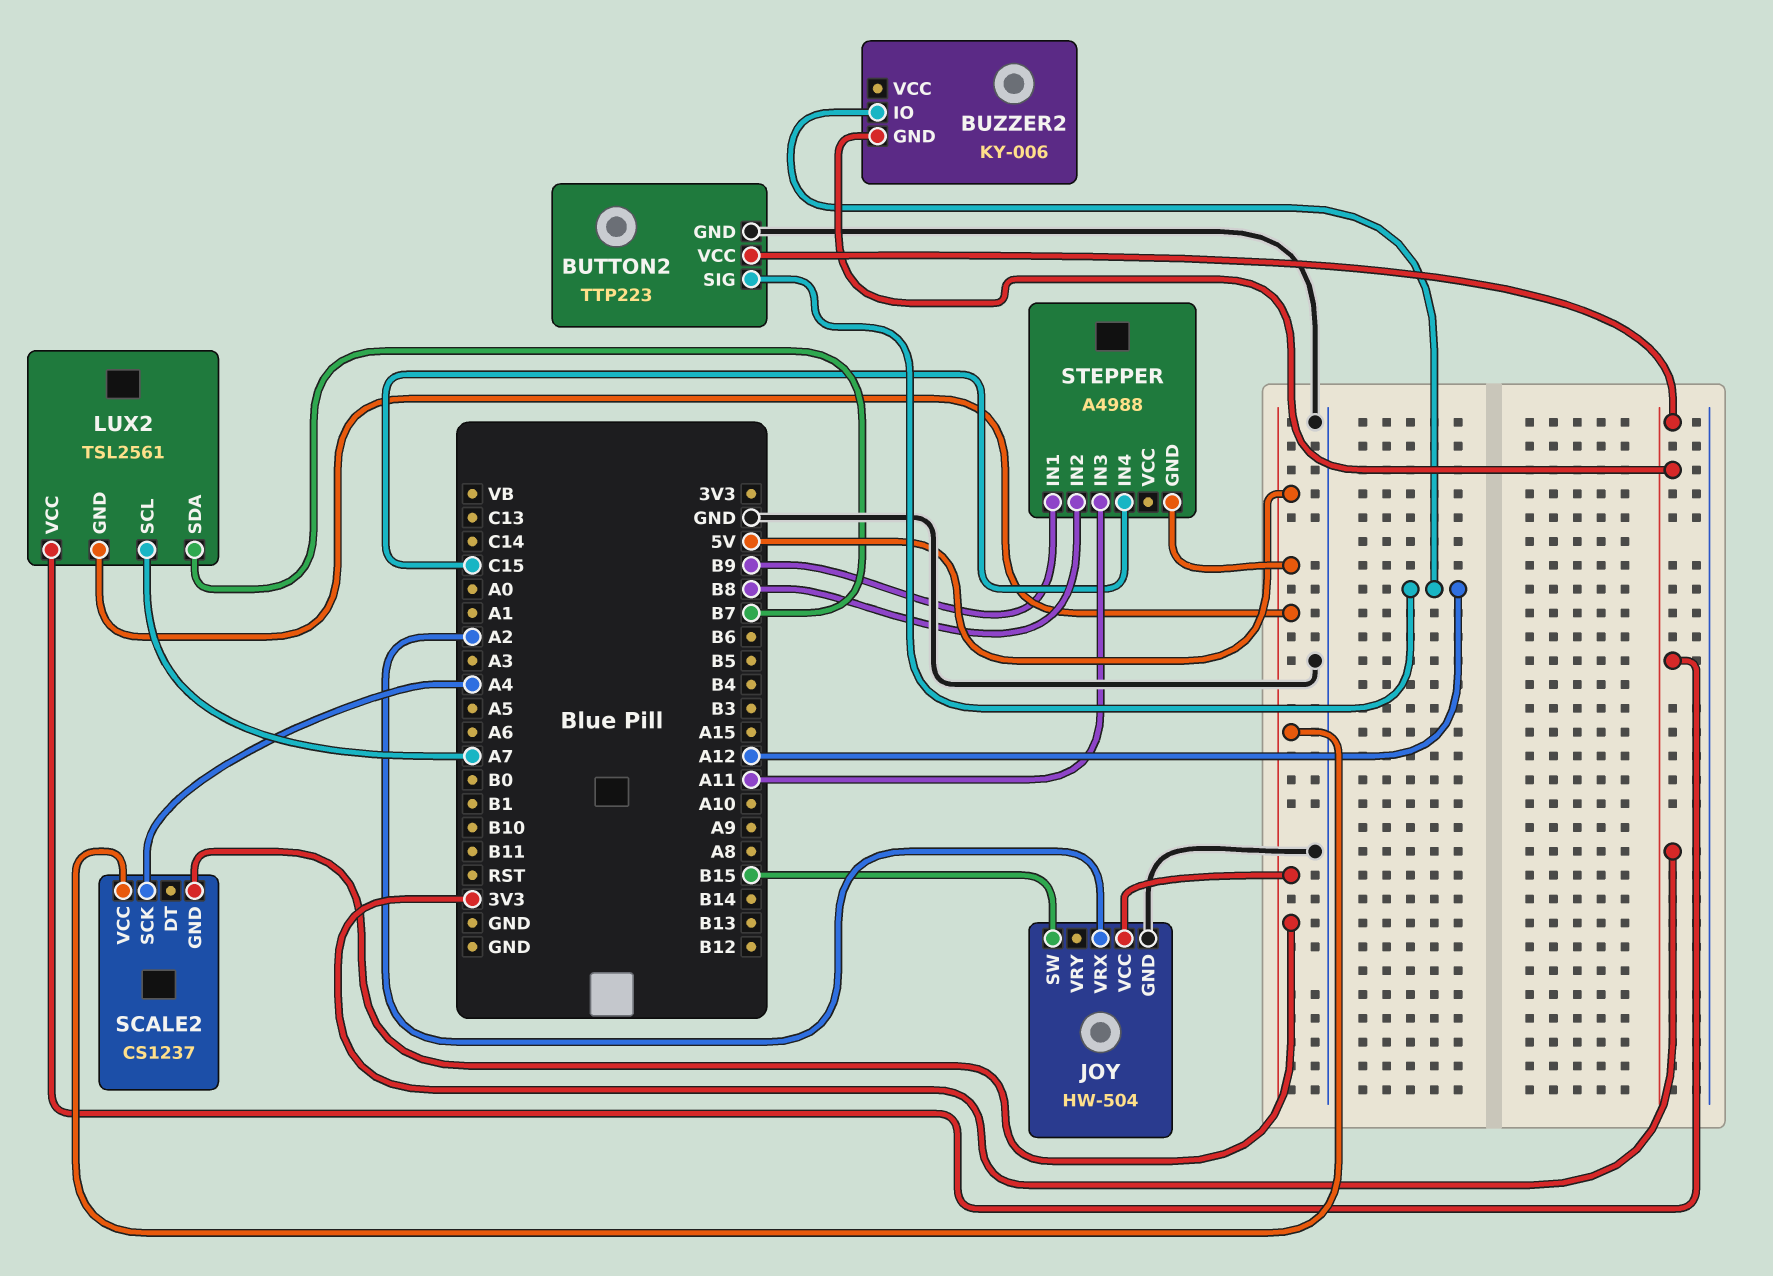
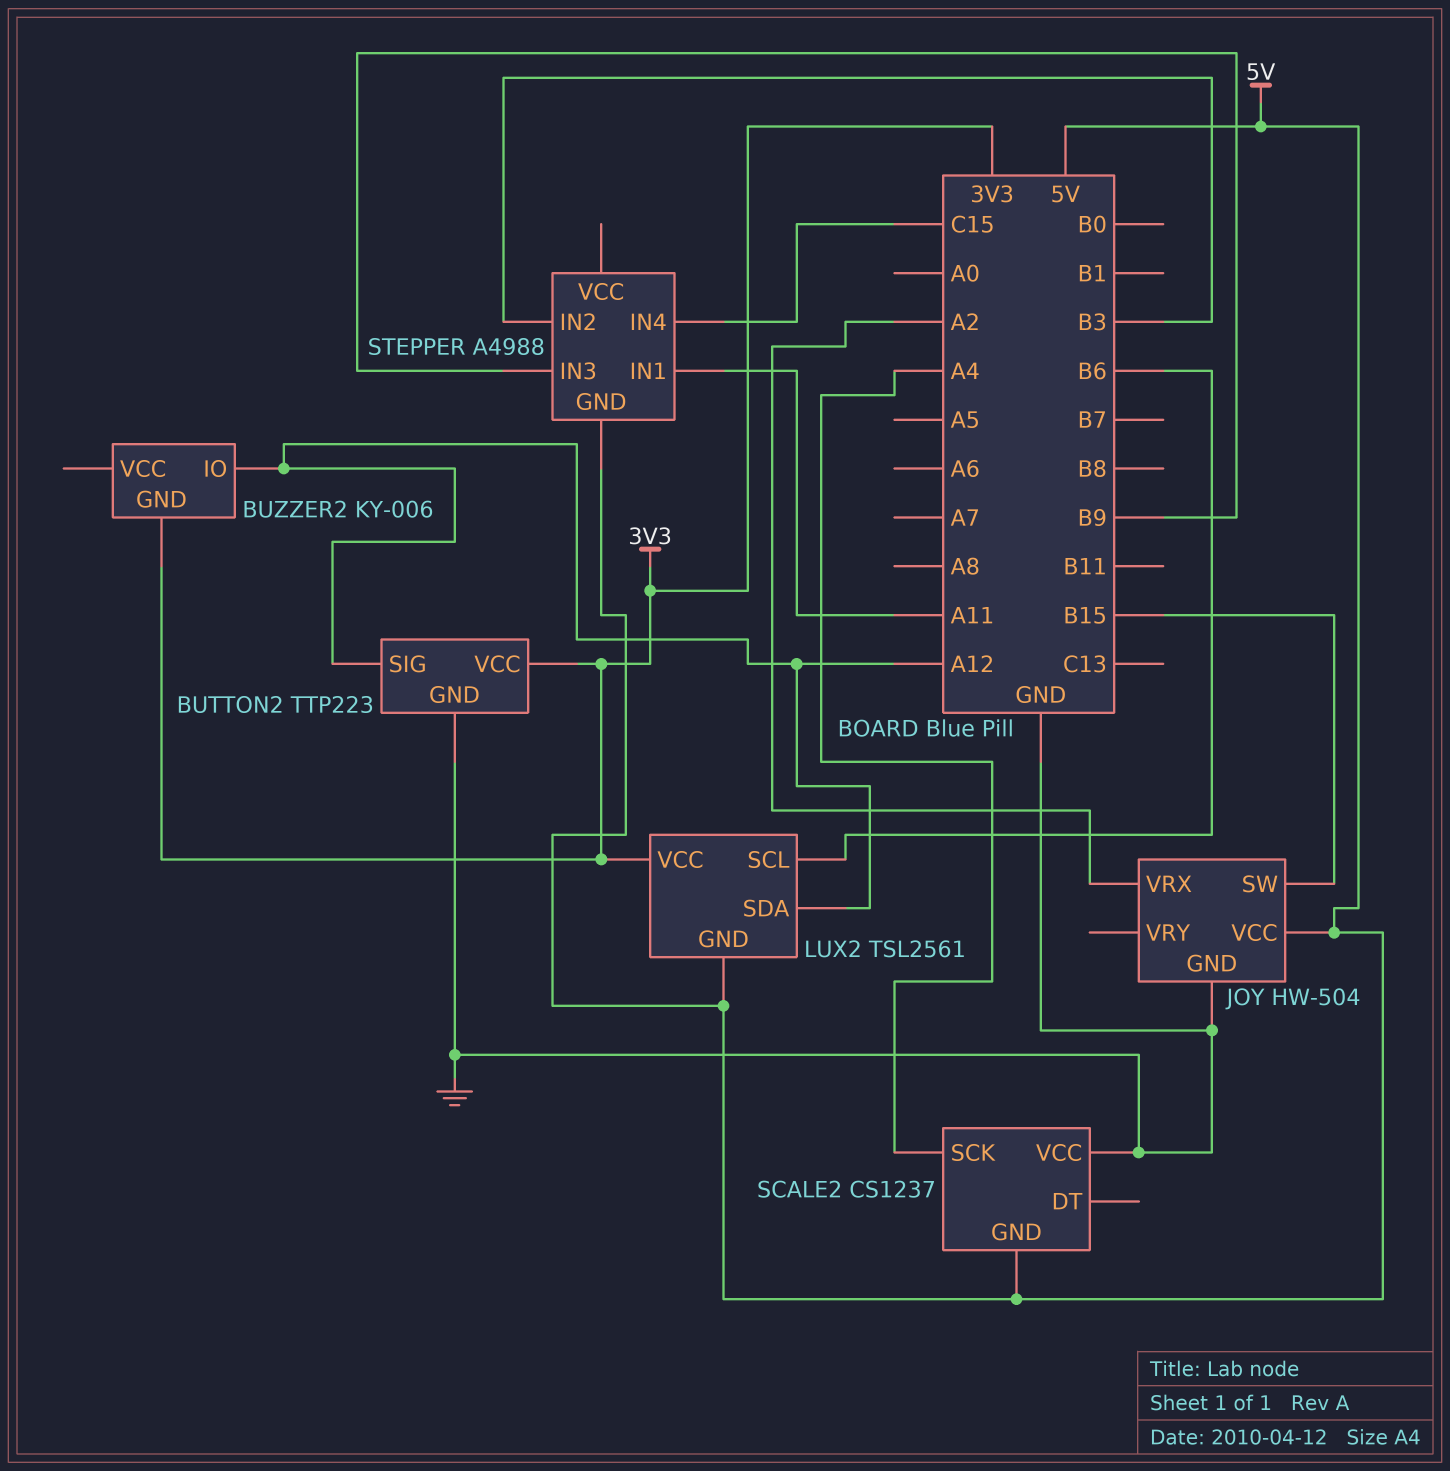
LUX2 pin SCL: A7 -> B6
LUX2 pin SDA: B7 -> A12
SCALE2 pin VCC: 5V -> GND
STEPPER pin IN1: B9 -> A11
STEPPER pin IN2: B8 -> B3
STEPPER pin IN3: A11 -> B9

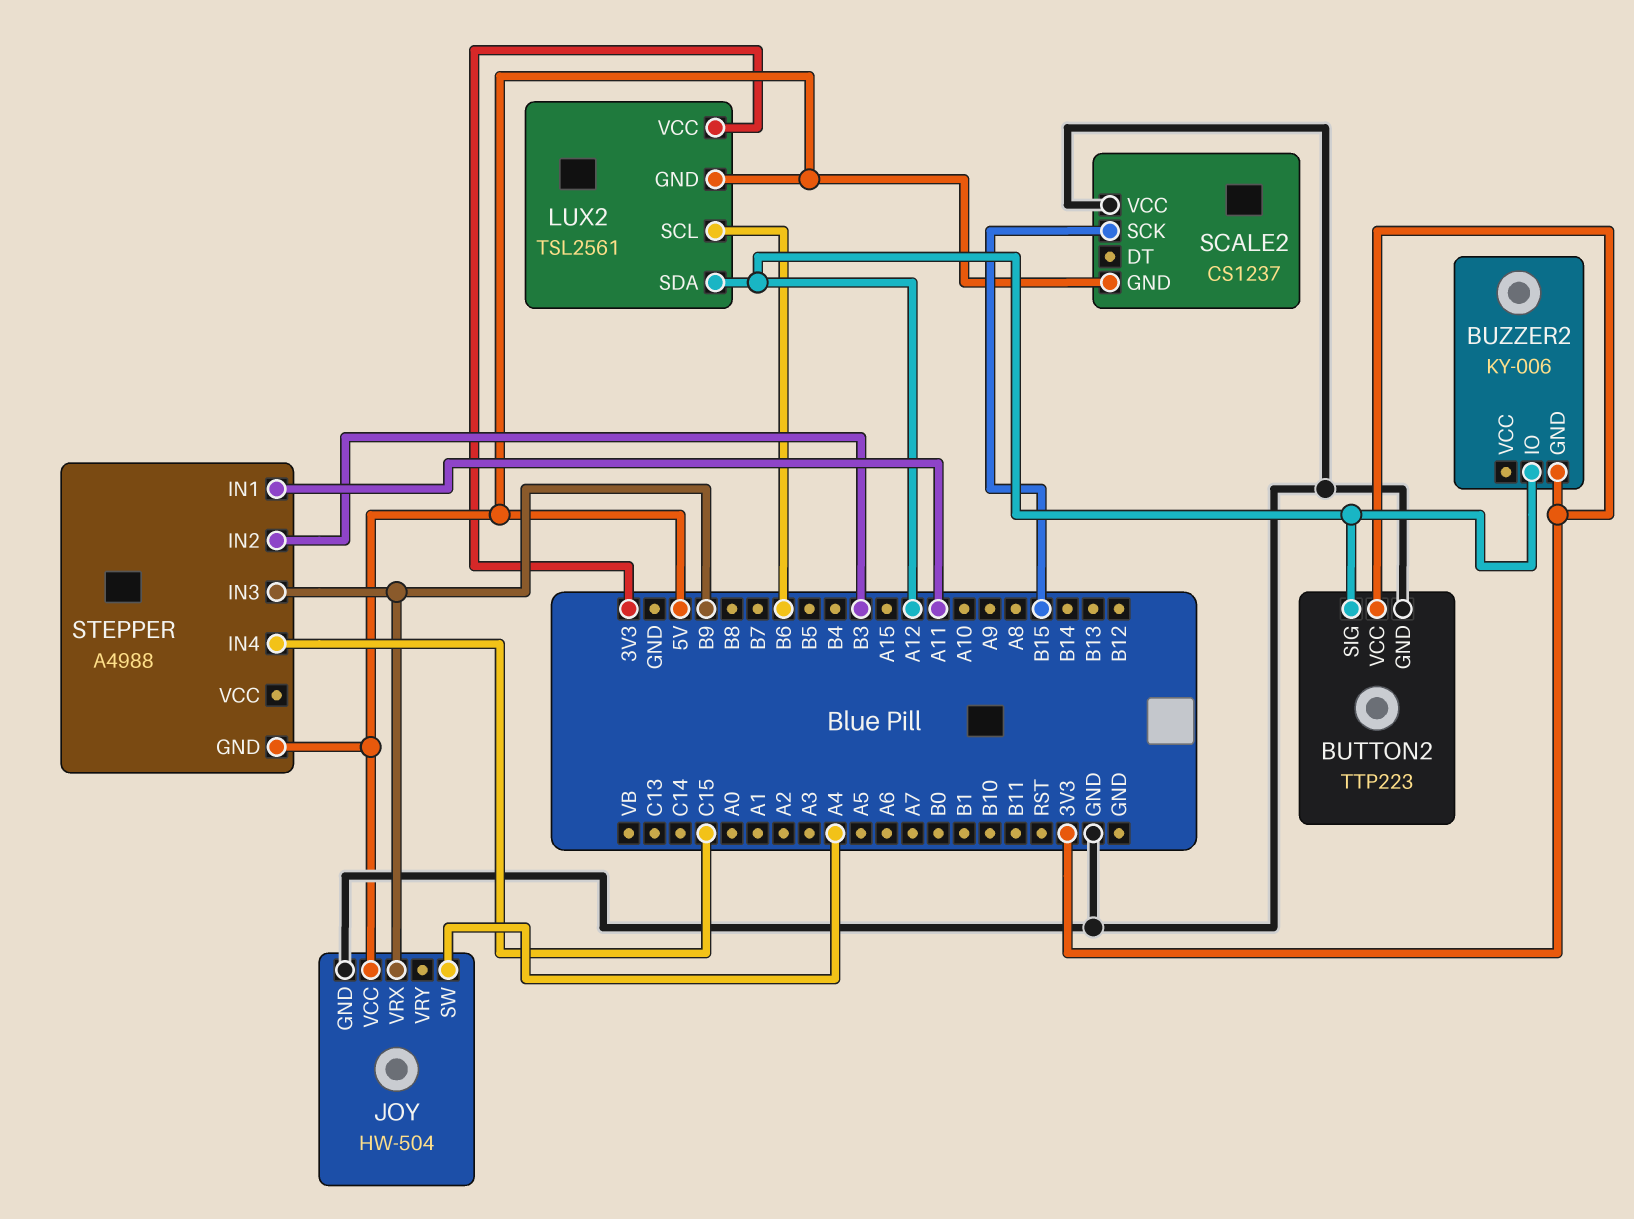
JOY pin SW: B15 -> A4
JOY pin VRX: A2 -> B9
SCALE2 pin SCK: A4 -> B15

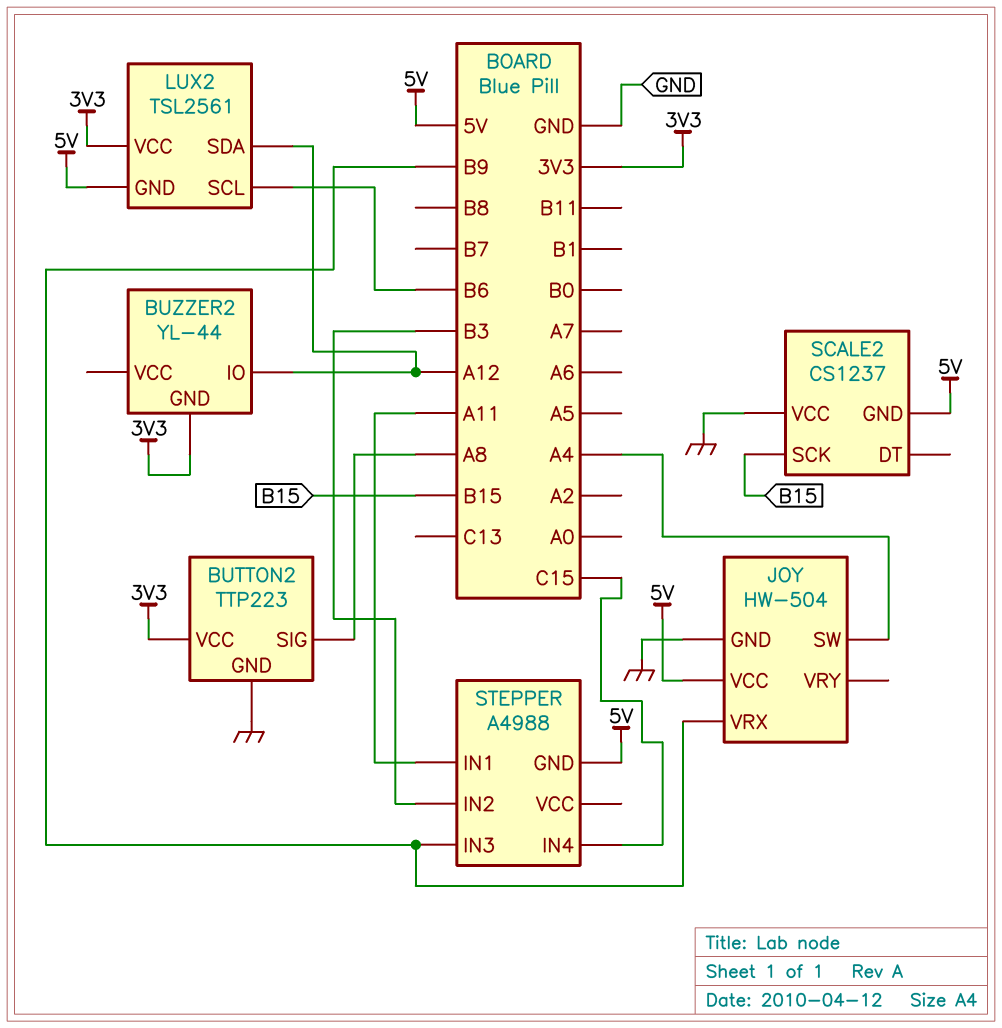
BUTTON2 pin SIG: A12 -> A8
BUZZER2: KY-006 -> YL-44

